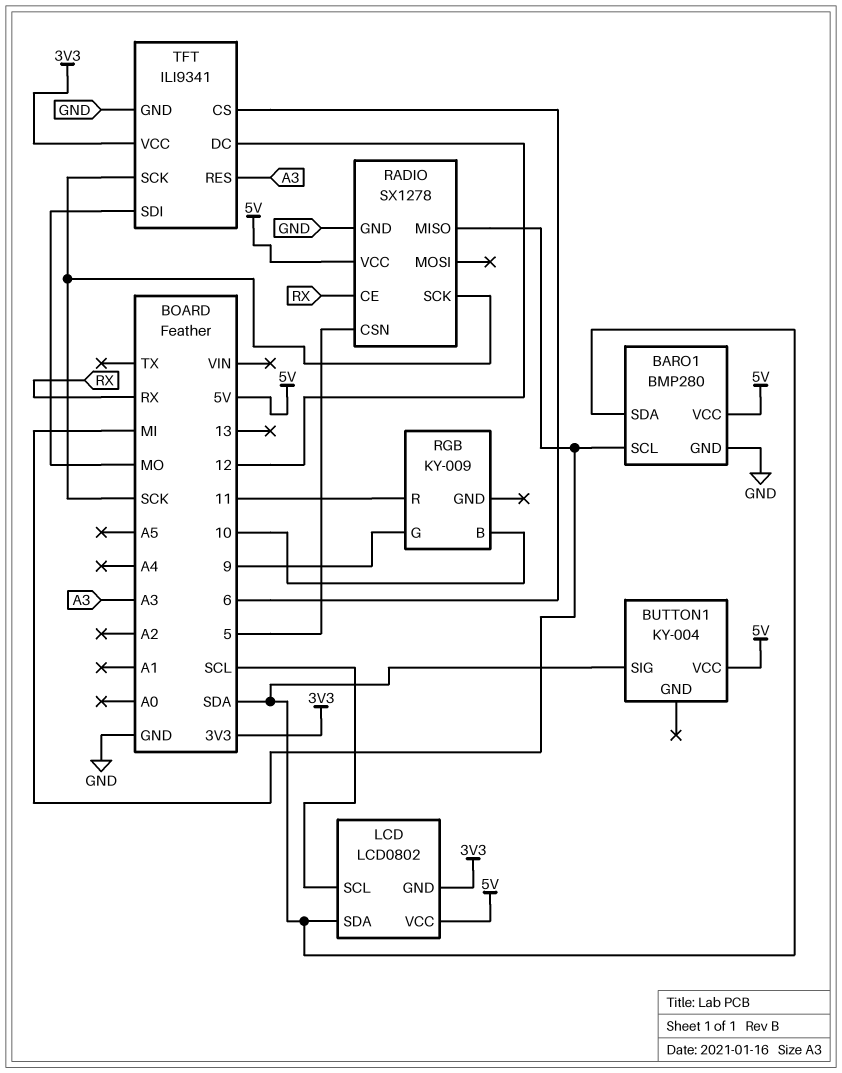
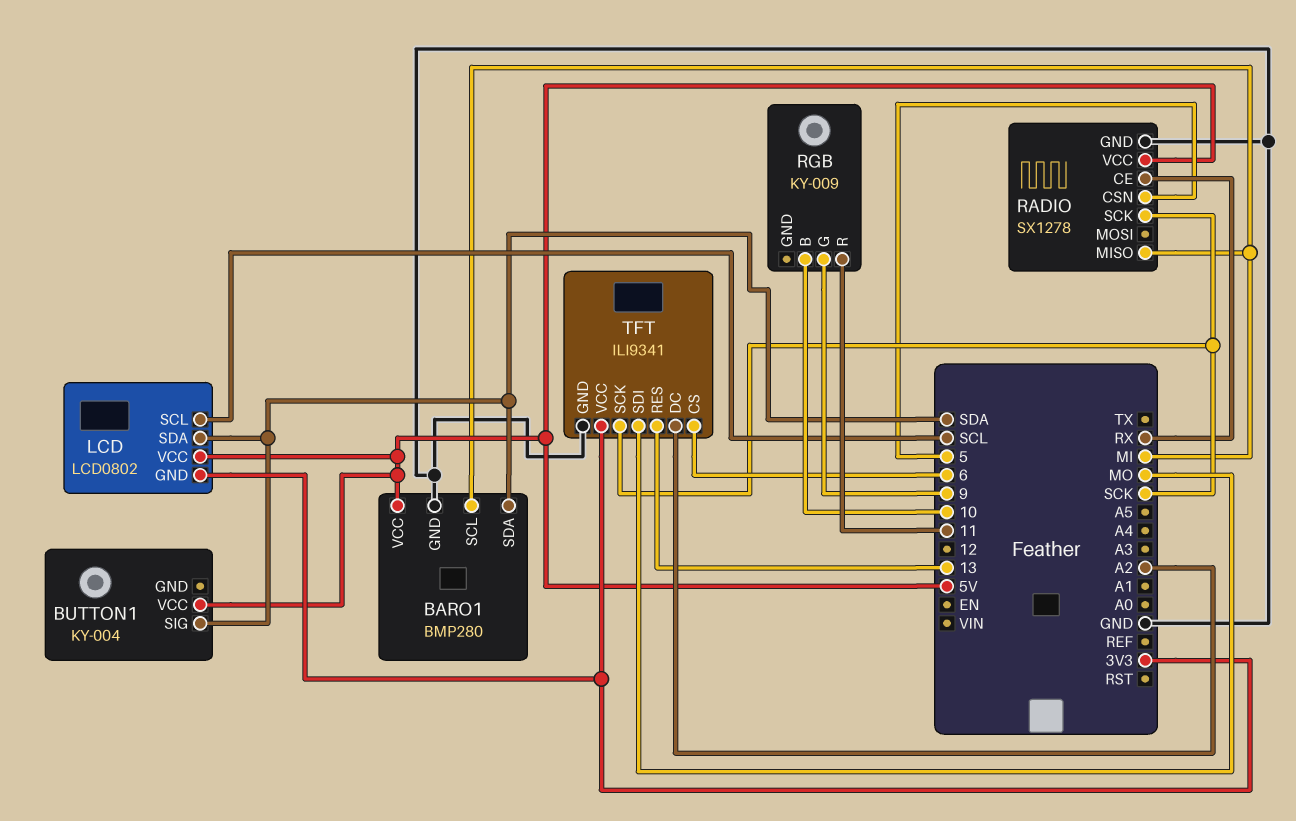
TFT pin DC: 12 -> A2
TFT pin RES: A3 -> 13

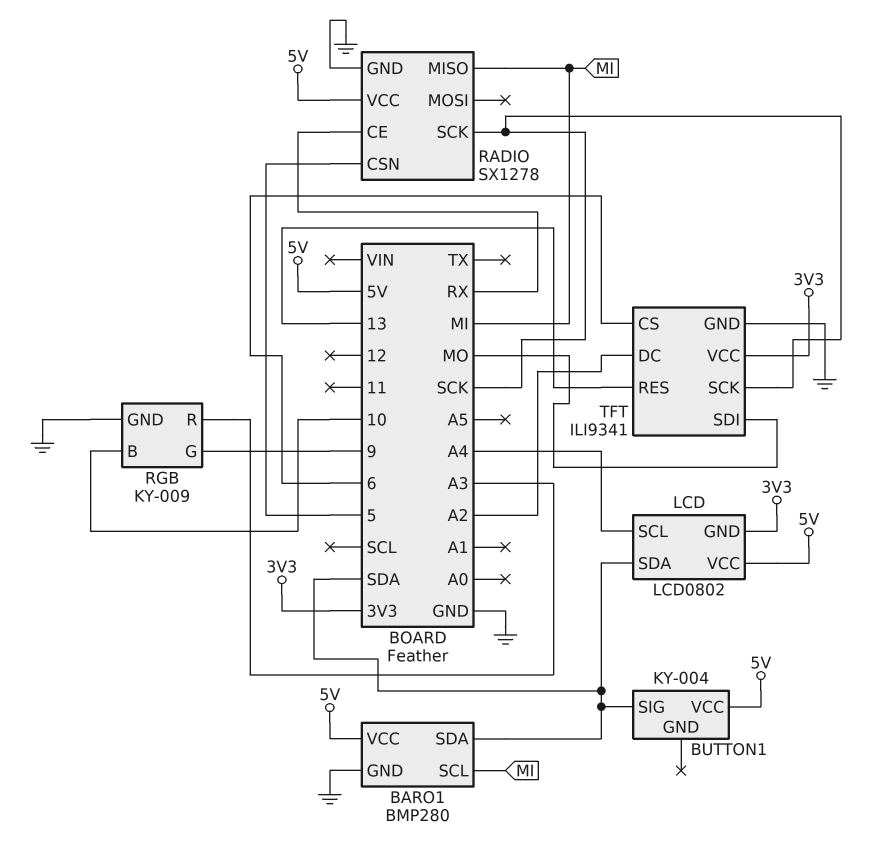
LCD pin SCL: SCL -> A4
RGB pin GND: none -> GND
RGB pin R: 11 -> A3

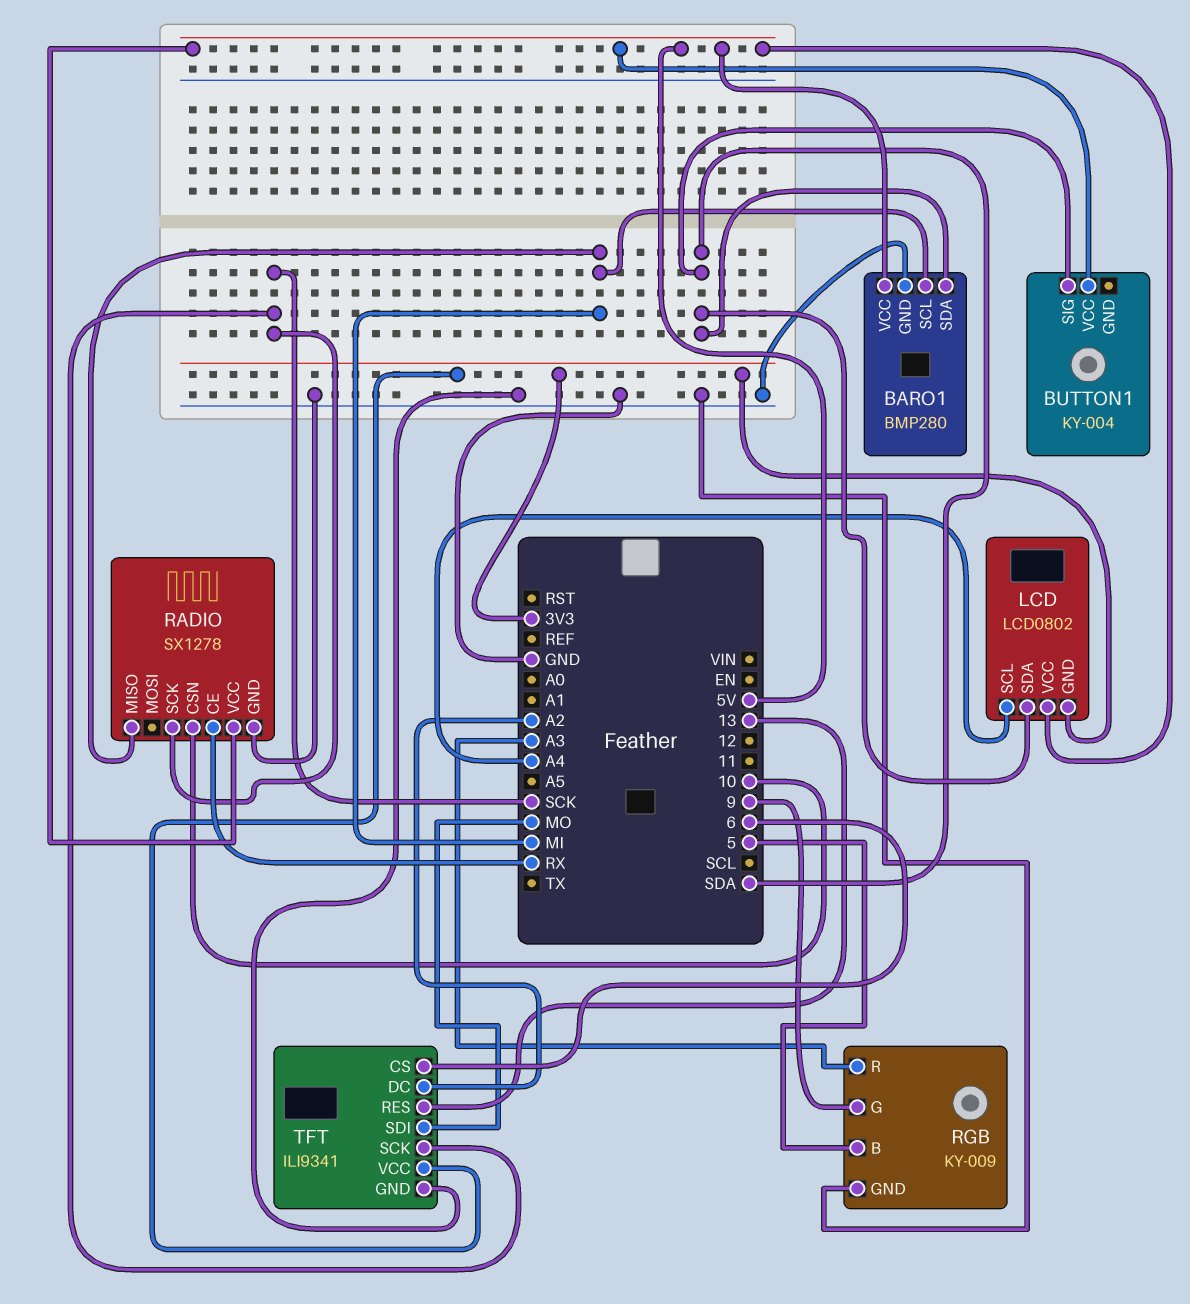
RADIO pin CSN: 5 -> 10
RGB pin B: 10 -> 5

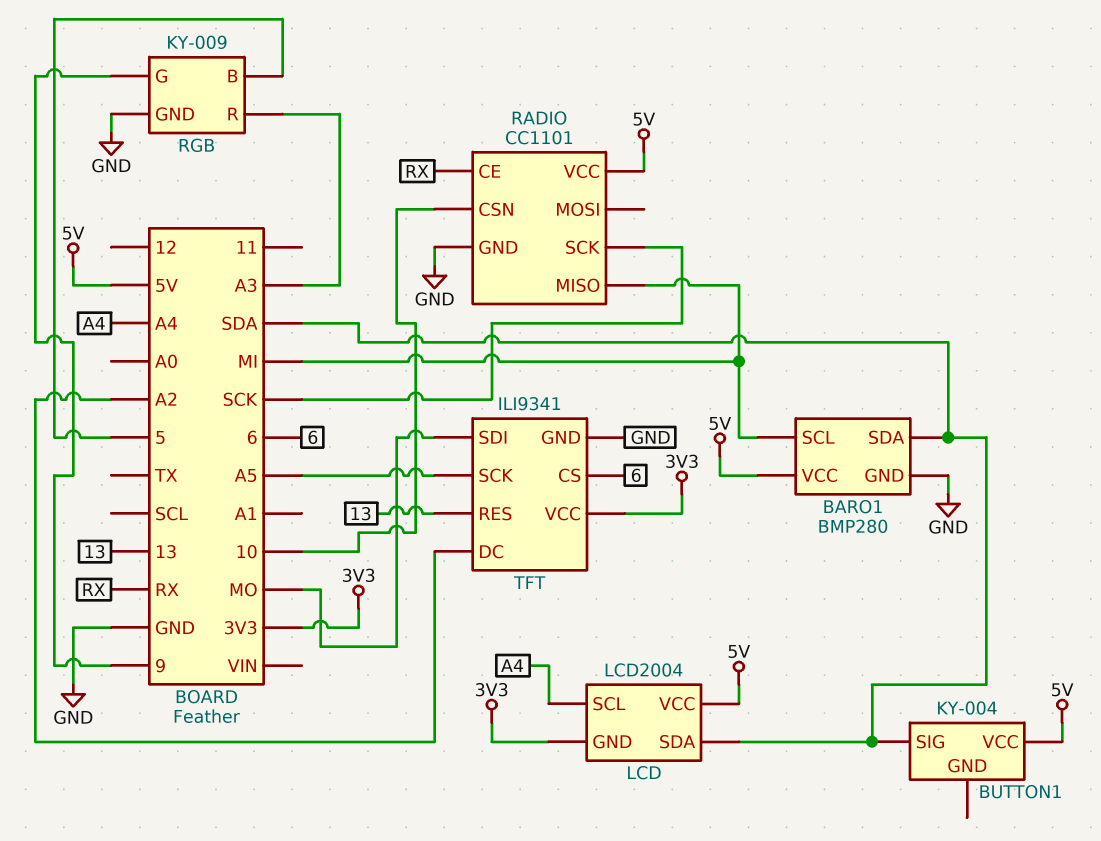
LCD: LCD0802 -> LCD2004
RADIO: SX1278 -> CC1101
TFT pin SCK: SCK -> A5

